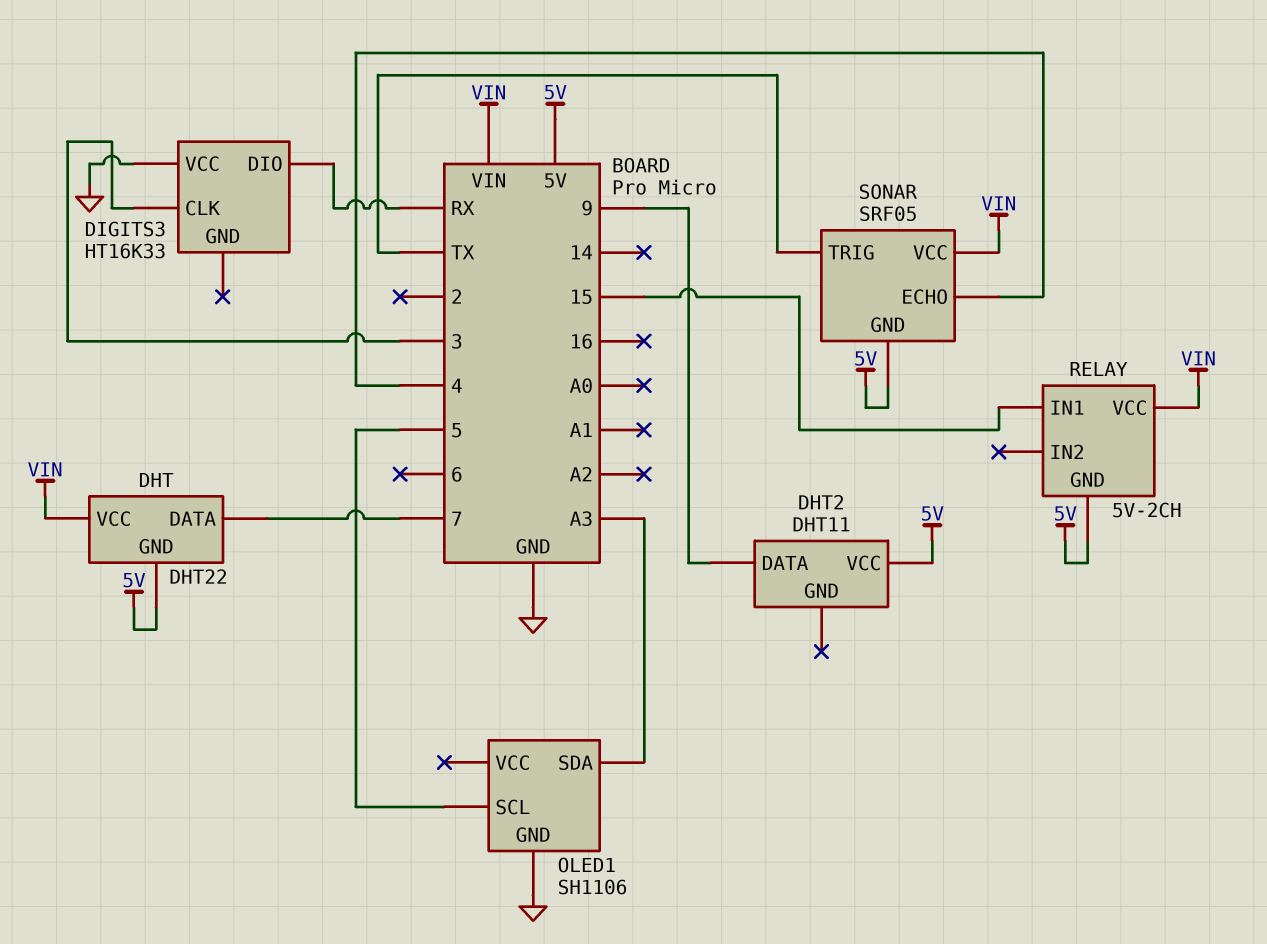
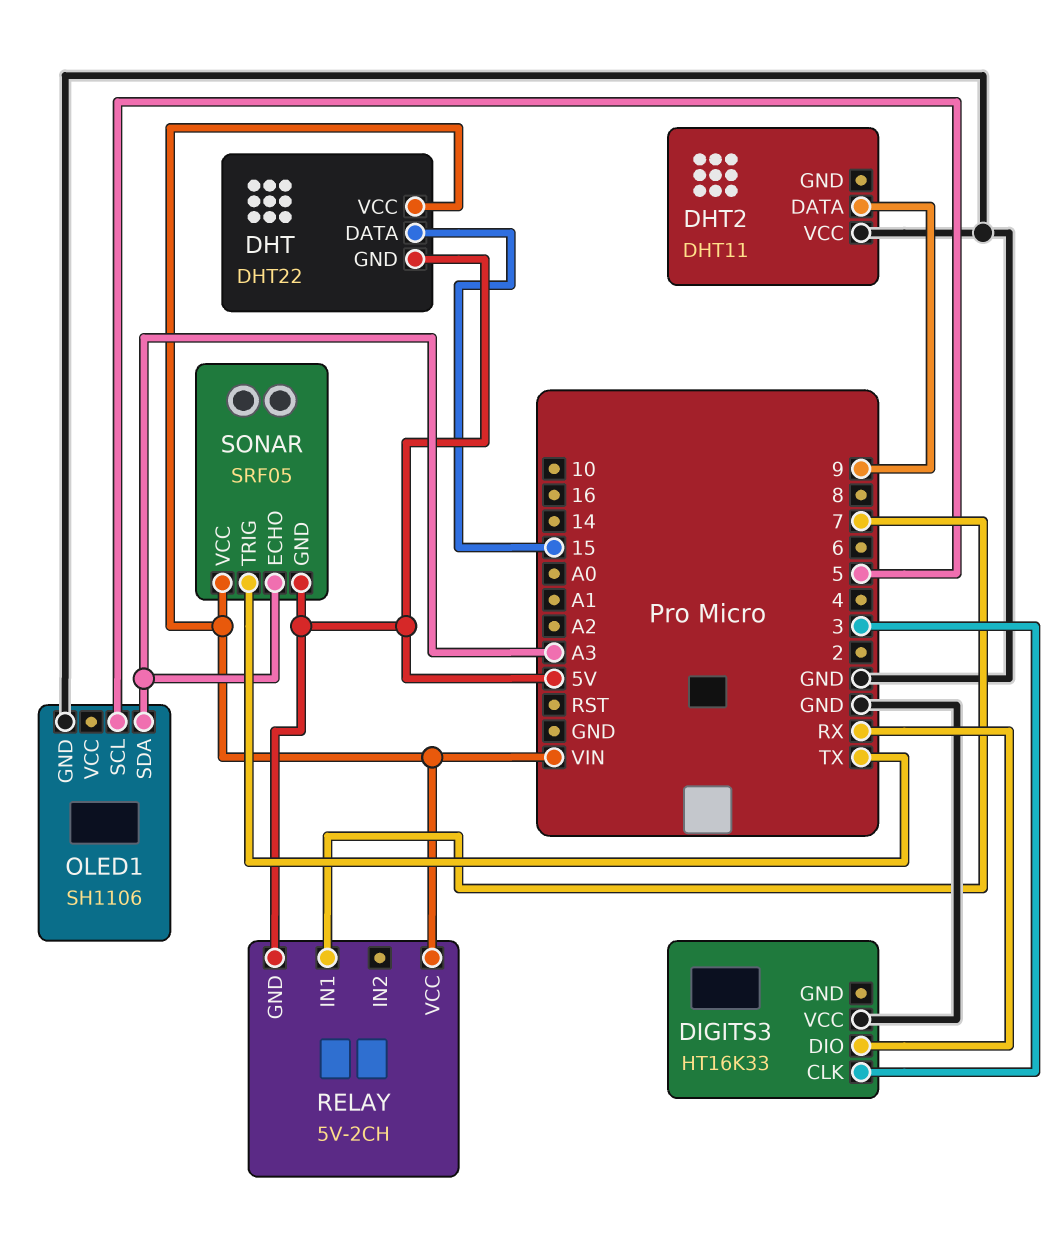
DHT pin DATA: 7 -> 15
DHT2 pin VCC: 5V -> GND
RELAY pin IN1: 15 -> 7
SONAR pin ECHO: 4 -> A3

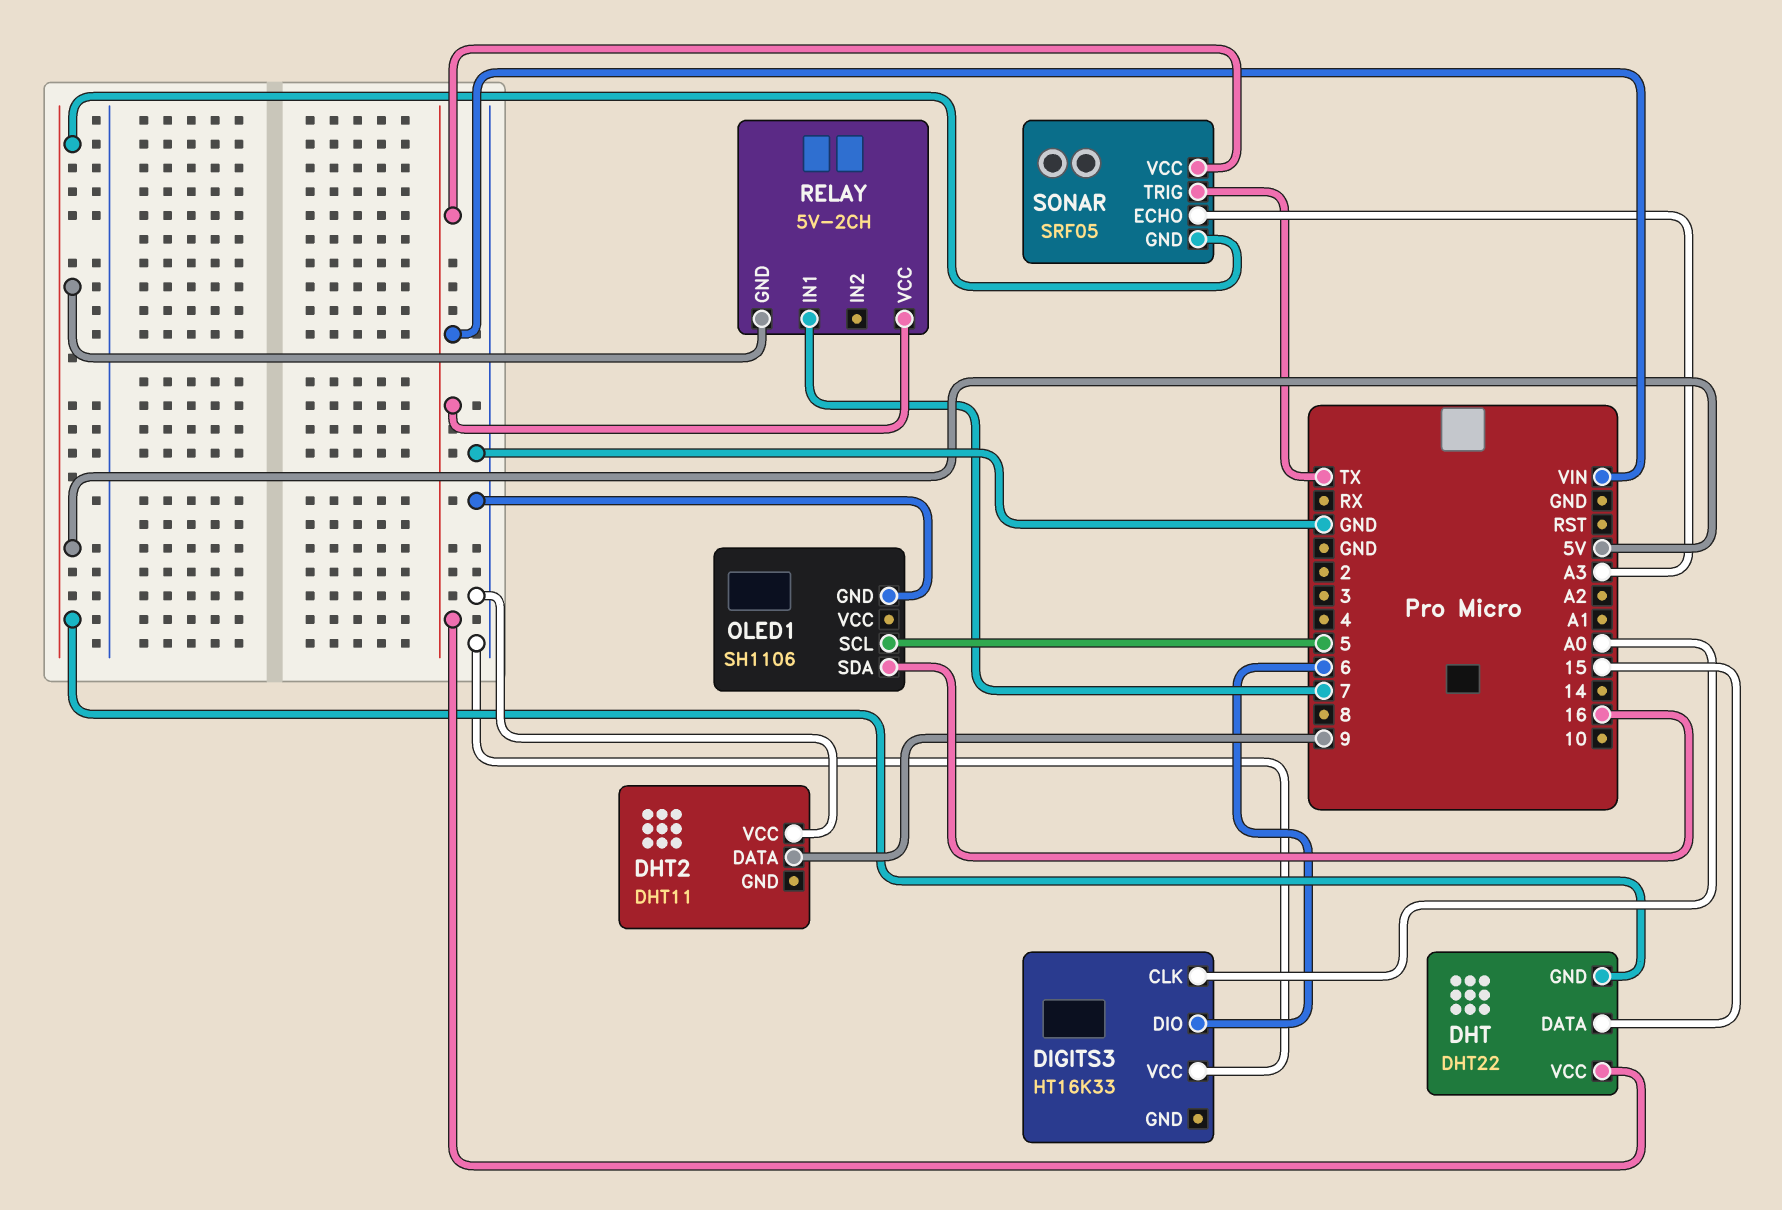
DIGITS3 pin CLK: 3 -> A0
DIGITS3 pin DIO: RX -> 6
OLED1 pin SDA: A3 -> 16

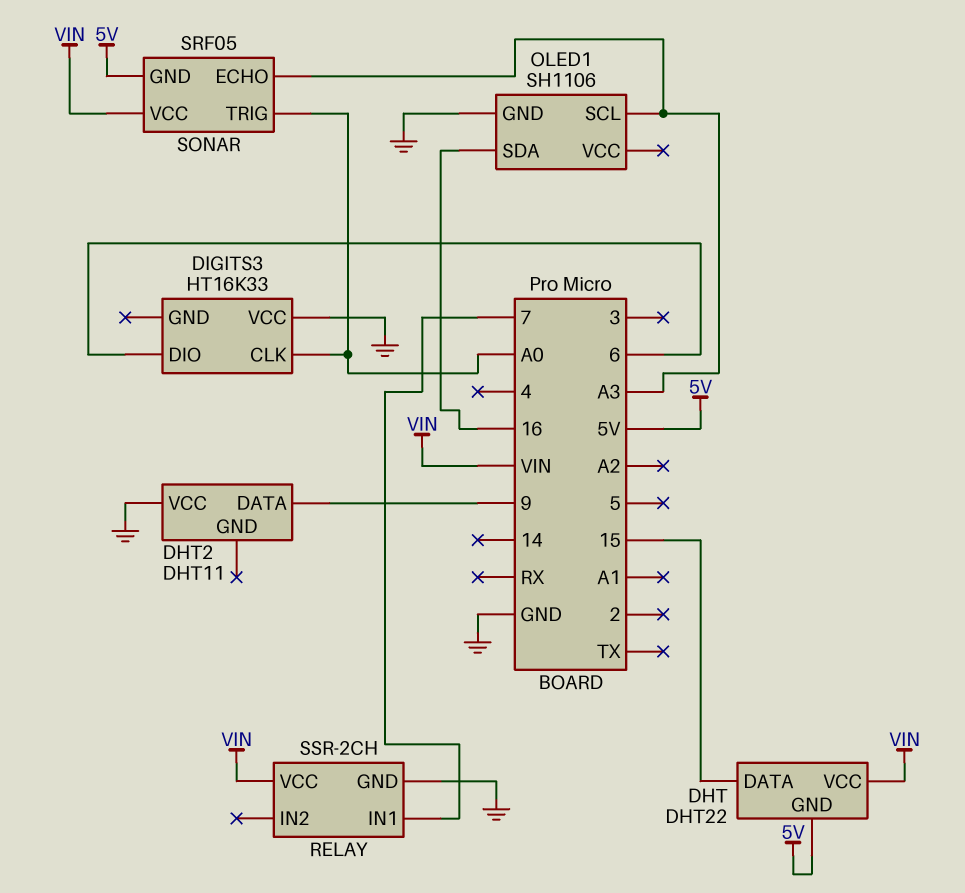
OLED1 pin SCL: 5 -> A3
RELAY: 5V-2CH -> SSR-2CH
RELAY pin GND: 5V -> GND
SONAR pin TRIG: TX -> A0

